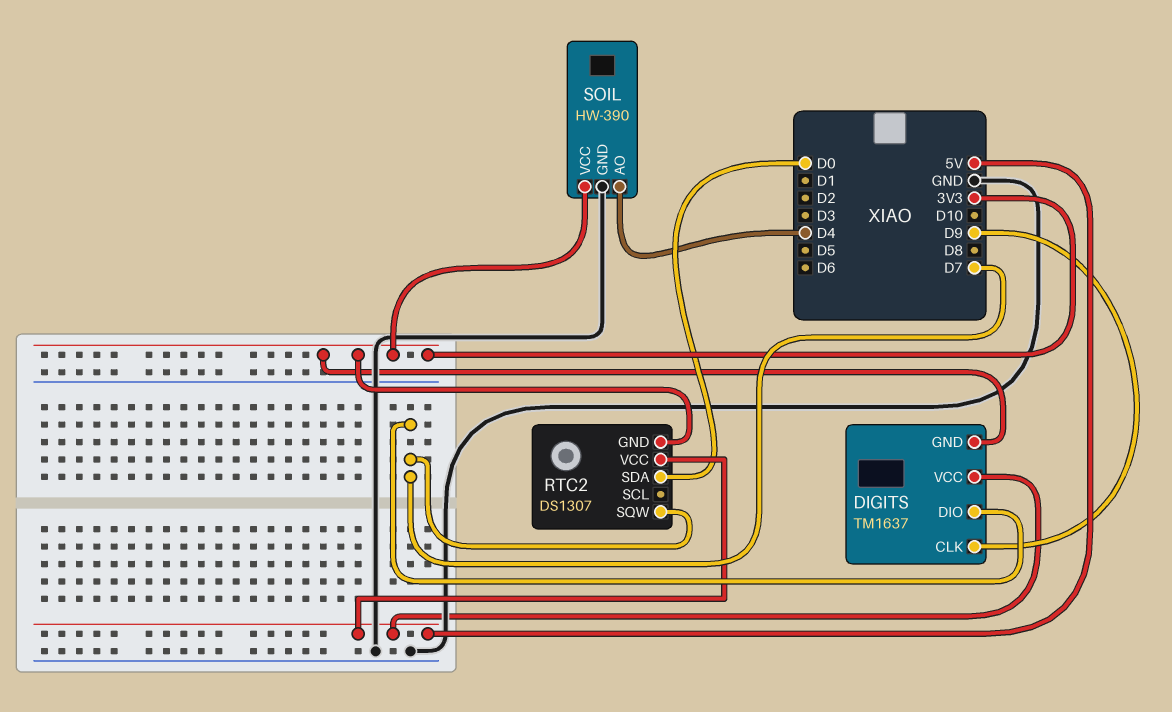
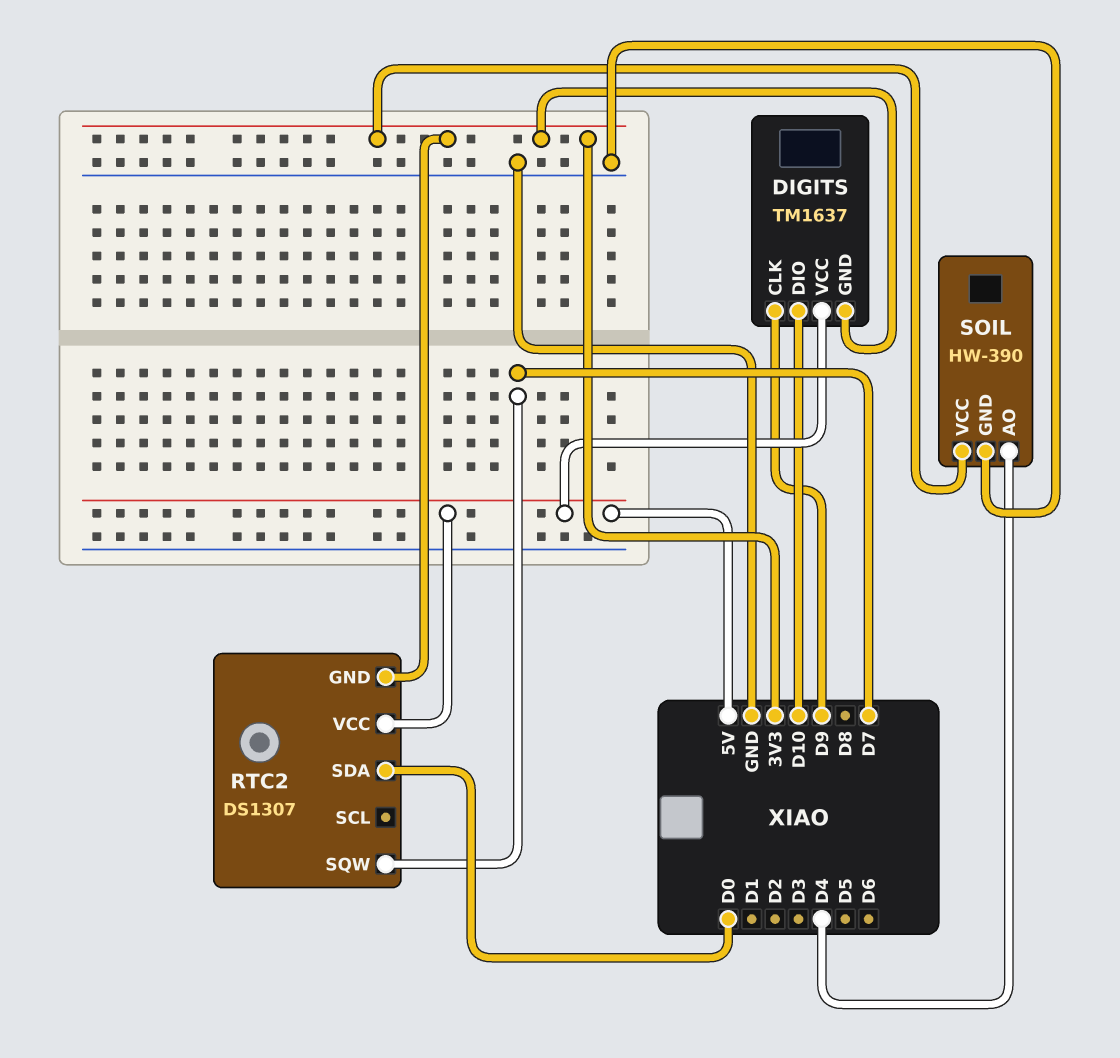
DIGITS pin DIO: D7 -> D10

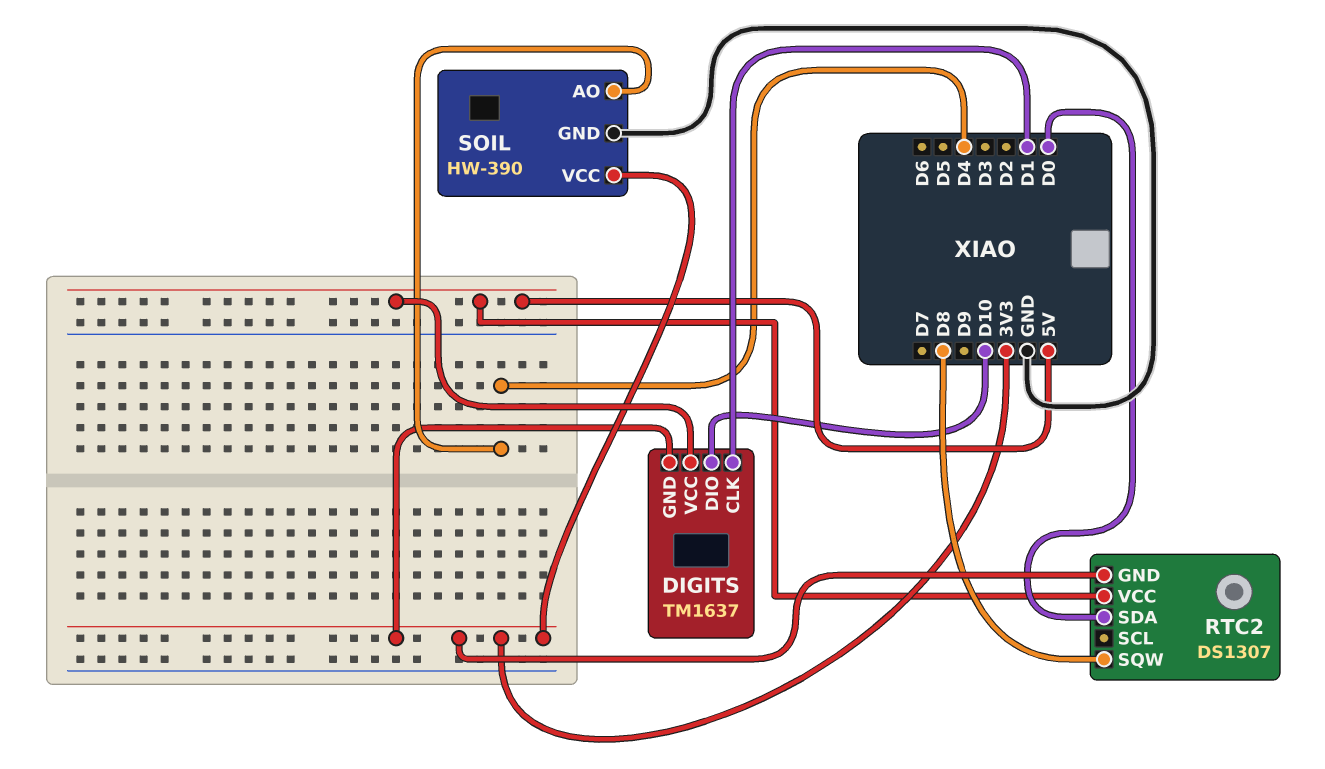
DIGITS pin CLK: D9 -> D1
RTC2 pin SQW: D7 -> D8

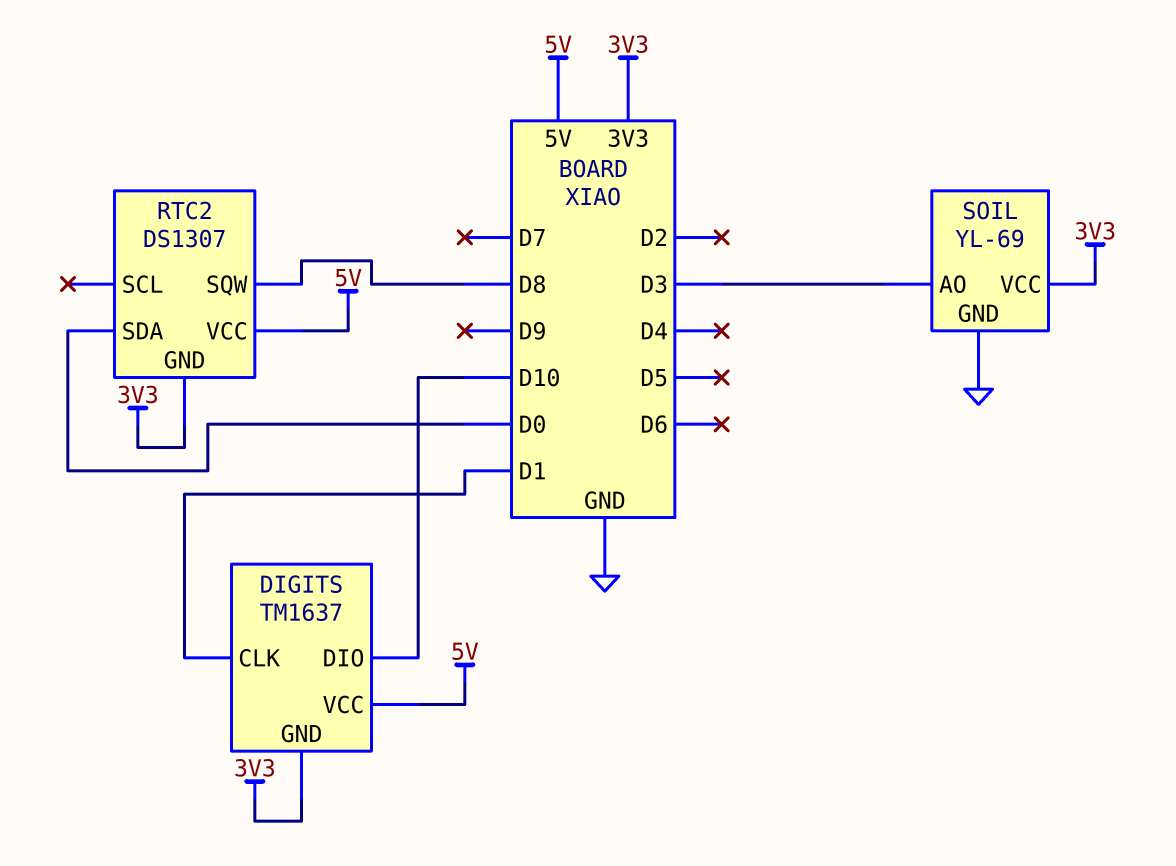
SOIL: HW-390 -> YL-69
SOIL pin AO: D4 -> D3

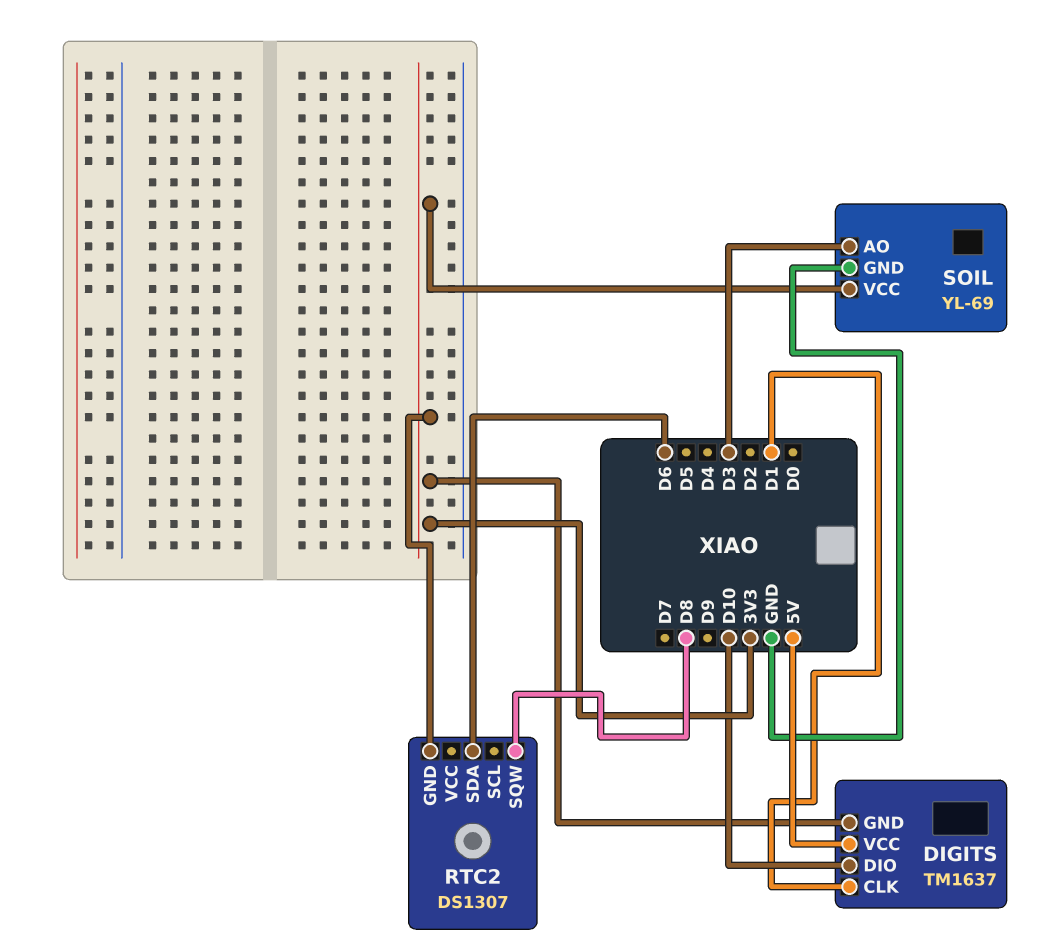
RTC2 pin SDA: D0 -> D6
RTC2 pin VCC: 5V -> none

